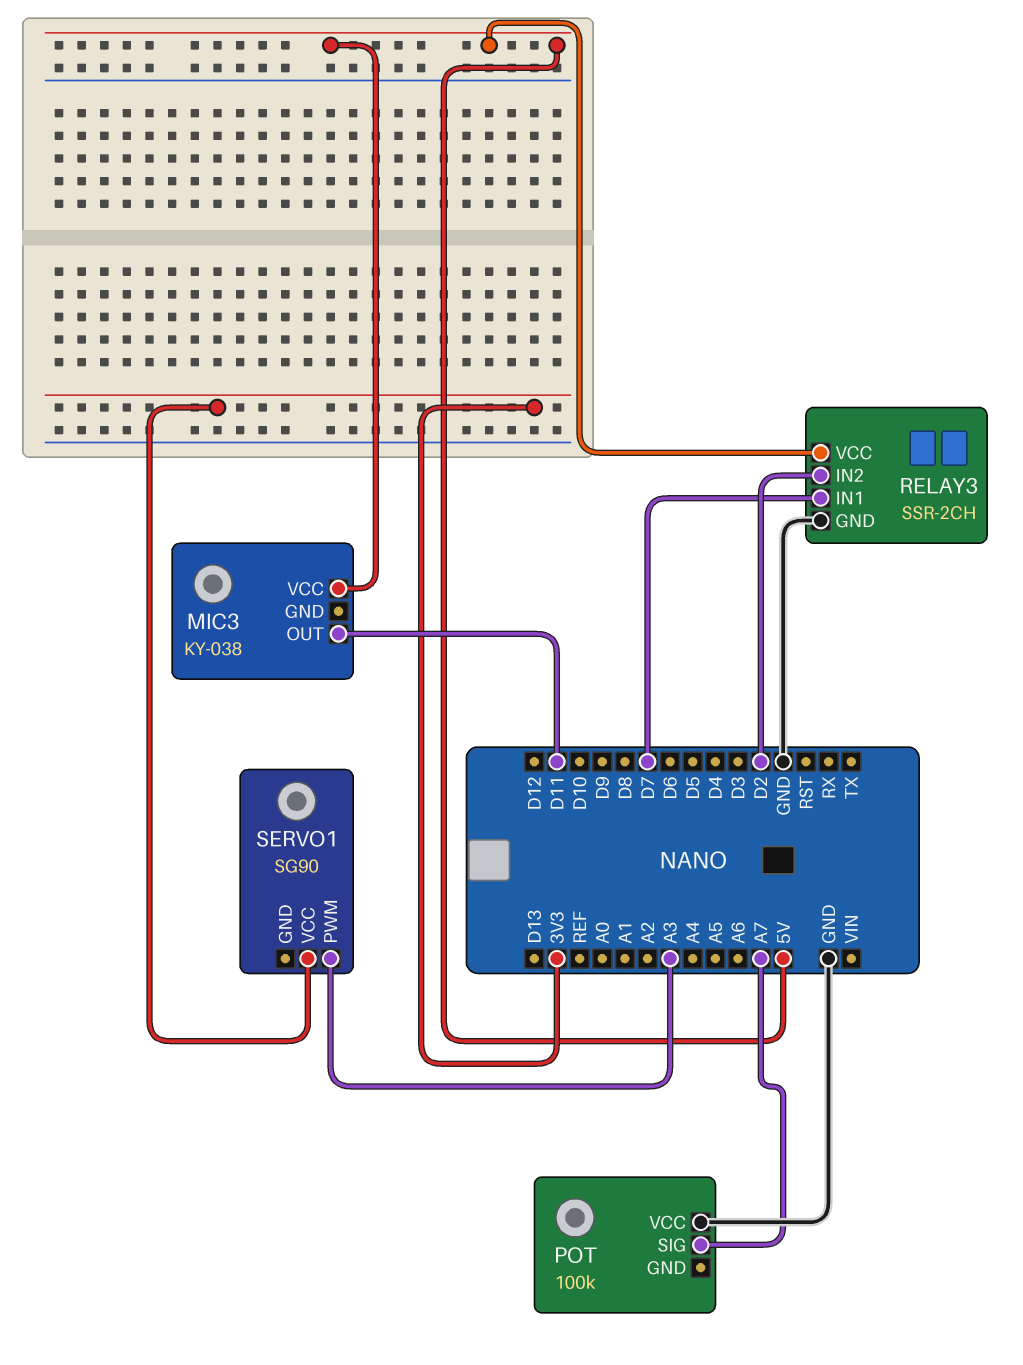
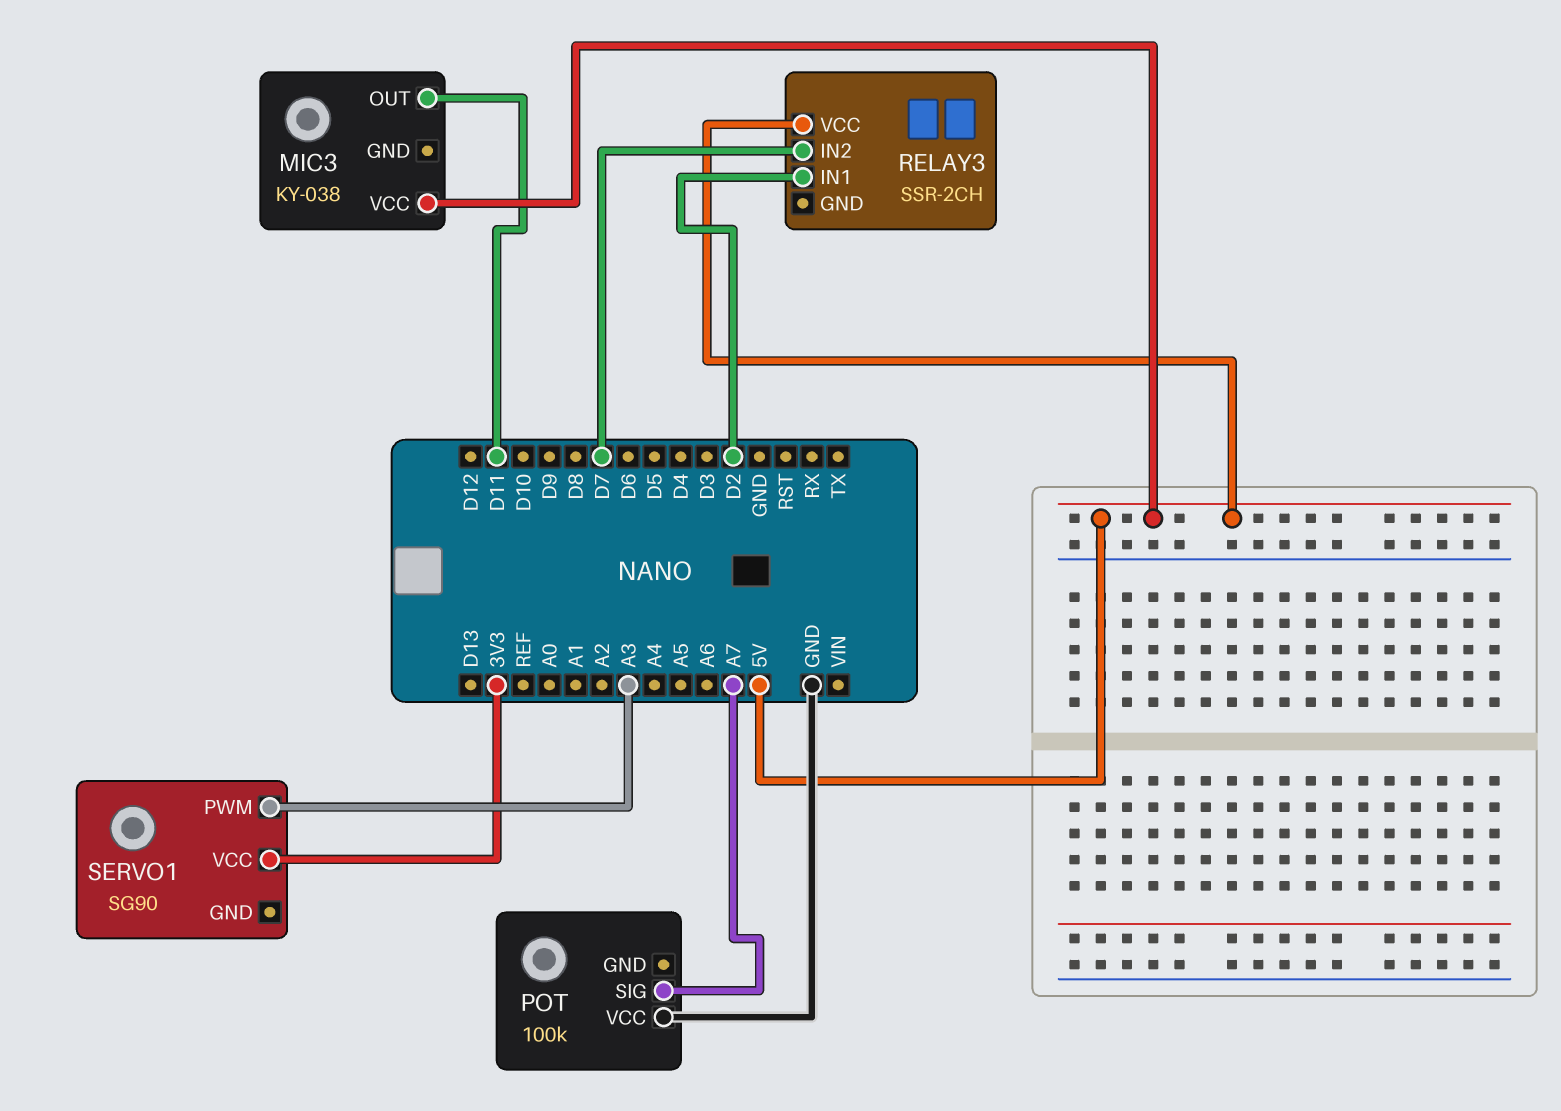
RELAY3 pin GND: GND -> none
RELAY3 pin IN1: D7 -> D2
RELAY3 pin IN2: D2 -> D7

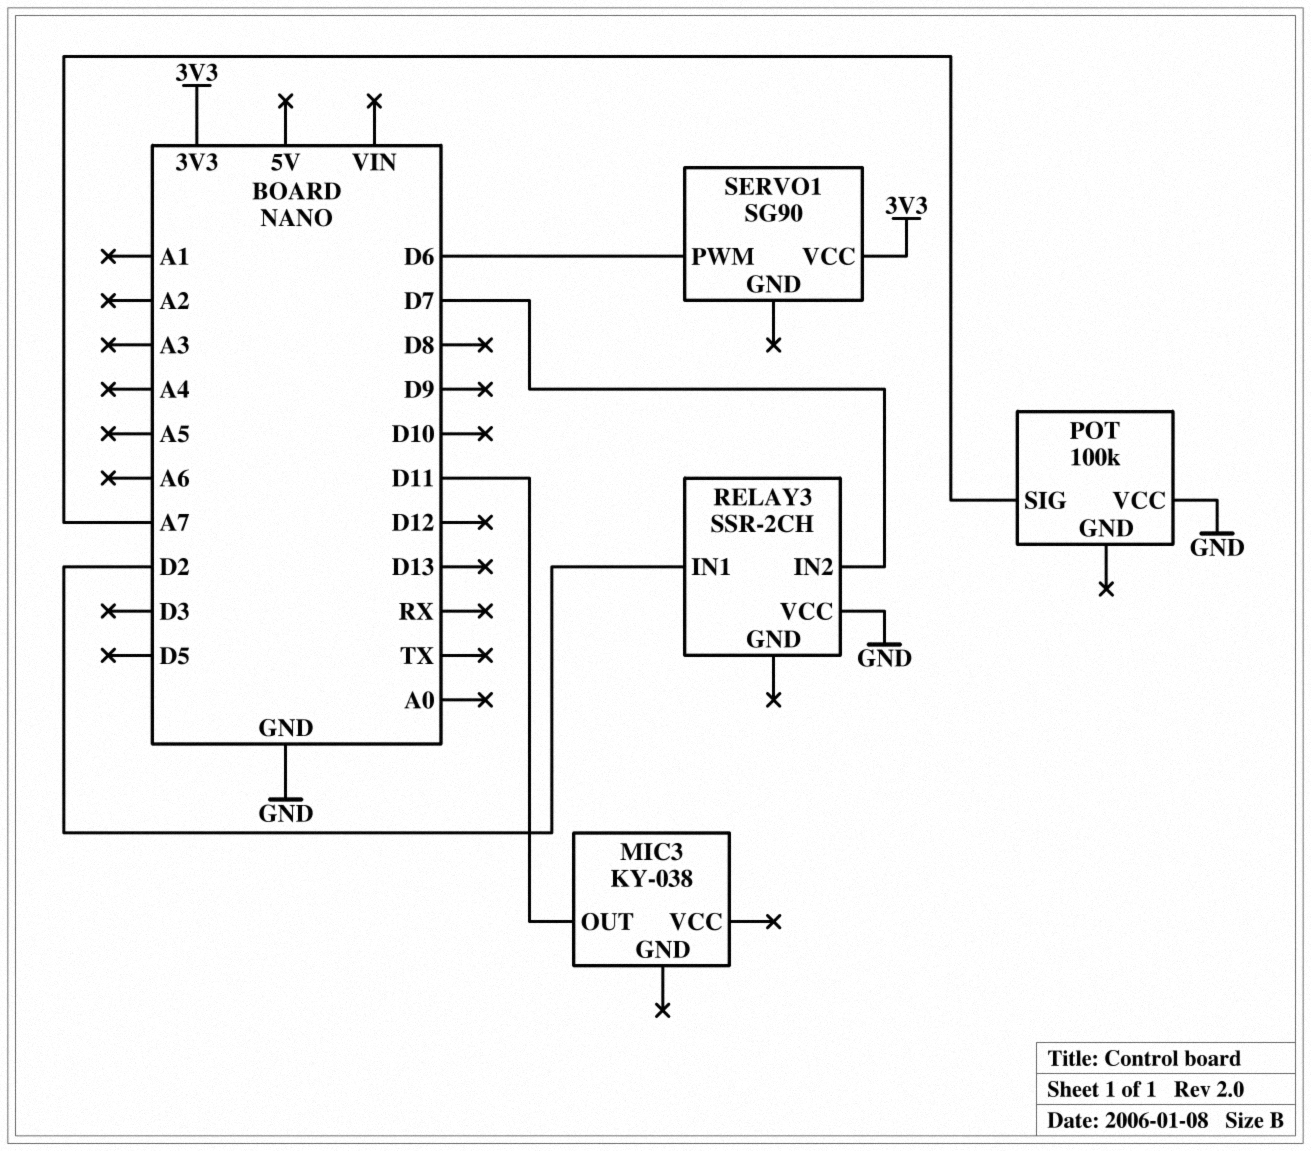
MIC3 pin VCC: 5V -> none
RELAY3 pin VCC: 5V -> GND
SERVO1 pin PWM: A3 -> D6

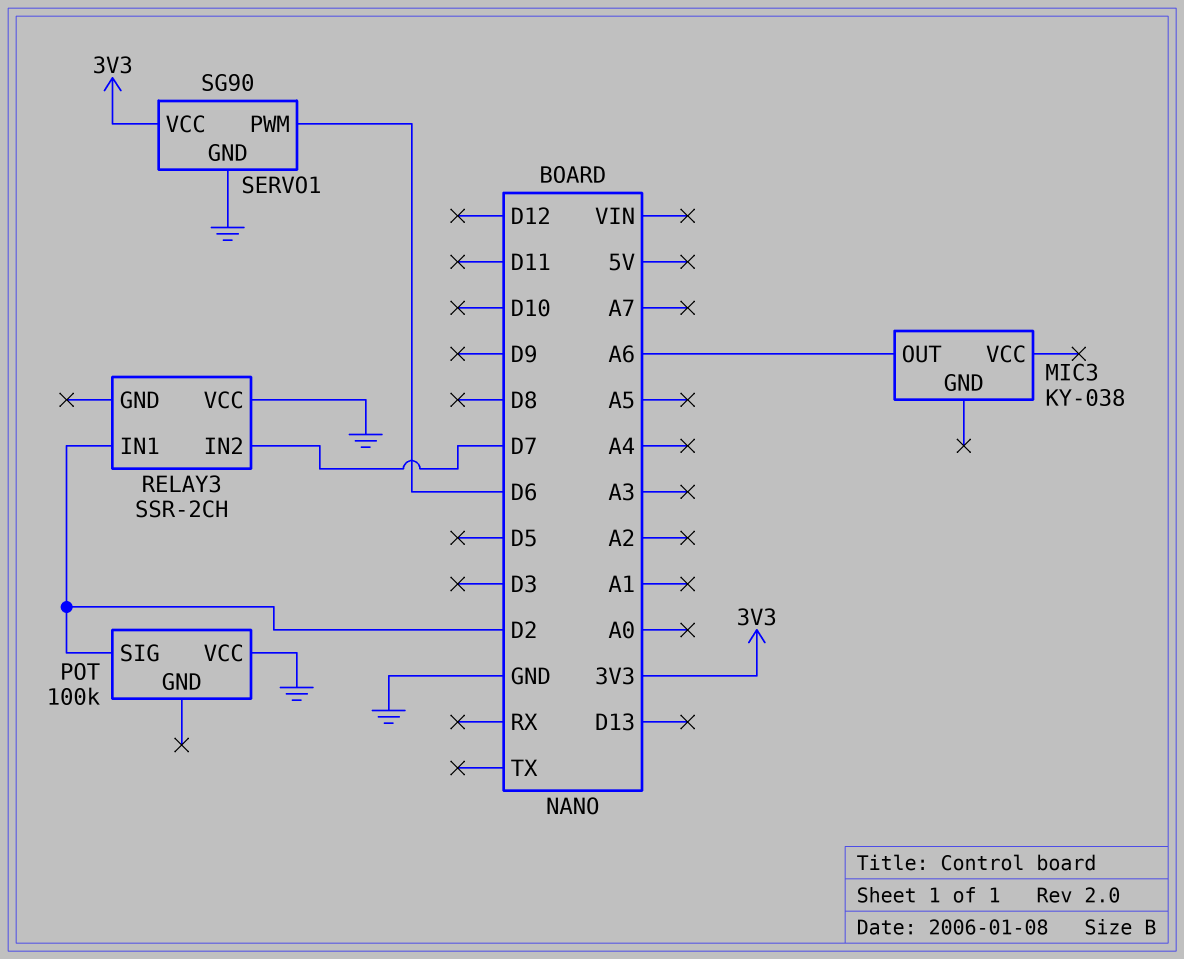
MIC3 pin OUT: D11 -> A6
POT pin SIG: A7 -> D2
SERVO1 pin GND: none -> GND

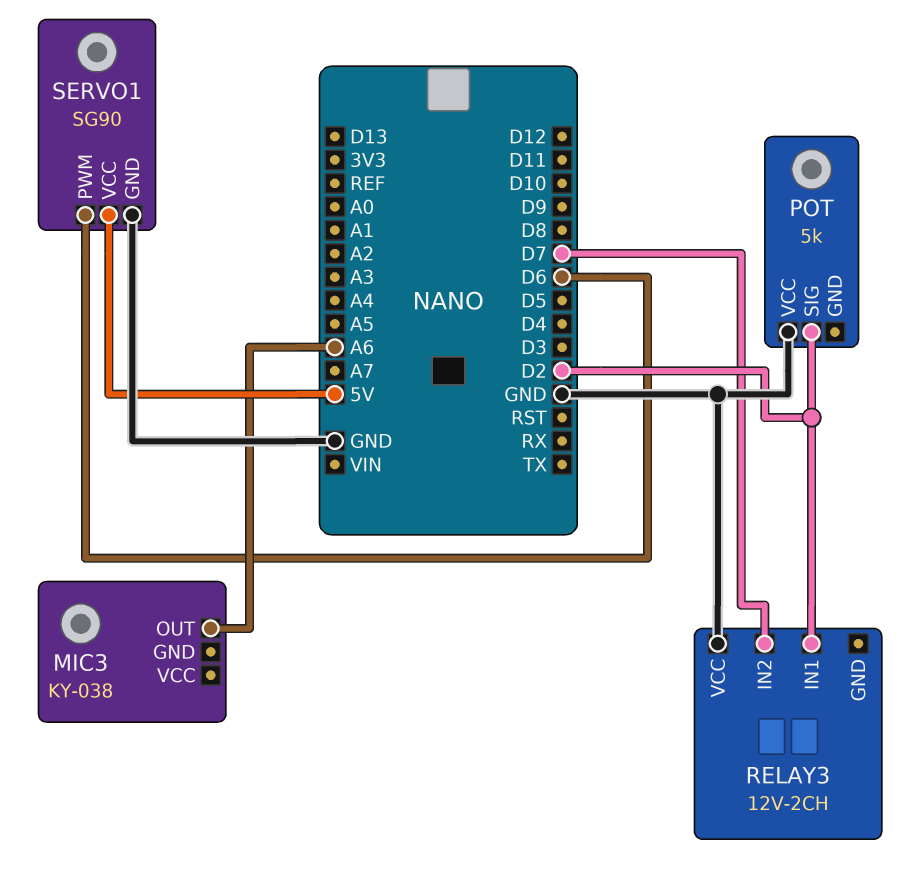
POT: 100k -> 5k
RELAY3: SSR-2CH -> 12V-2CH
SERVO1 pin VCC: 3V3 -> 5V

